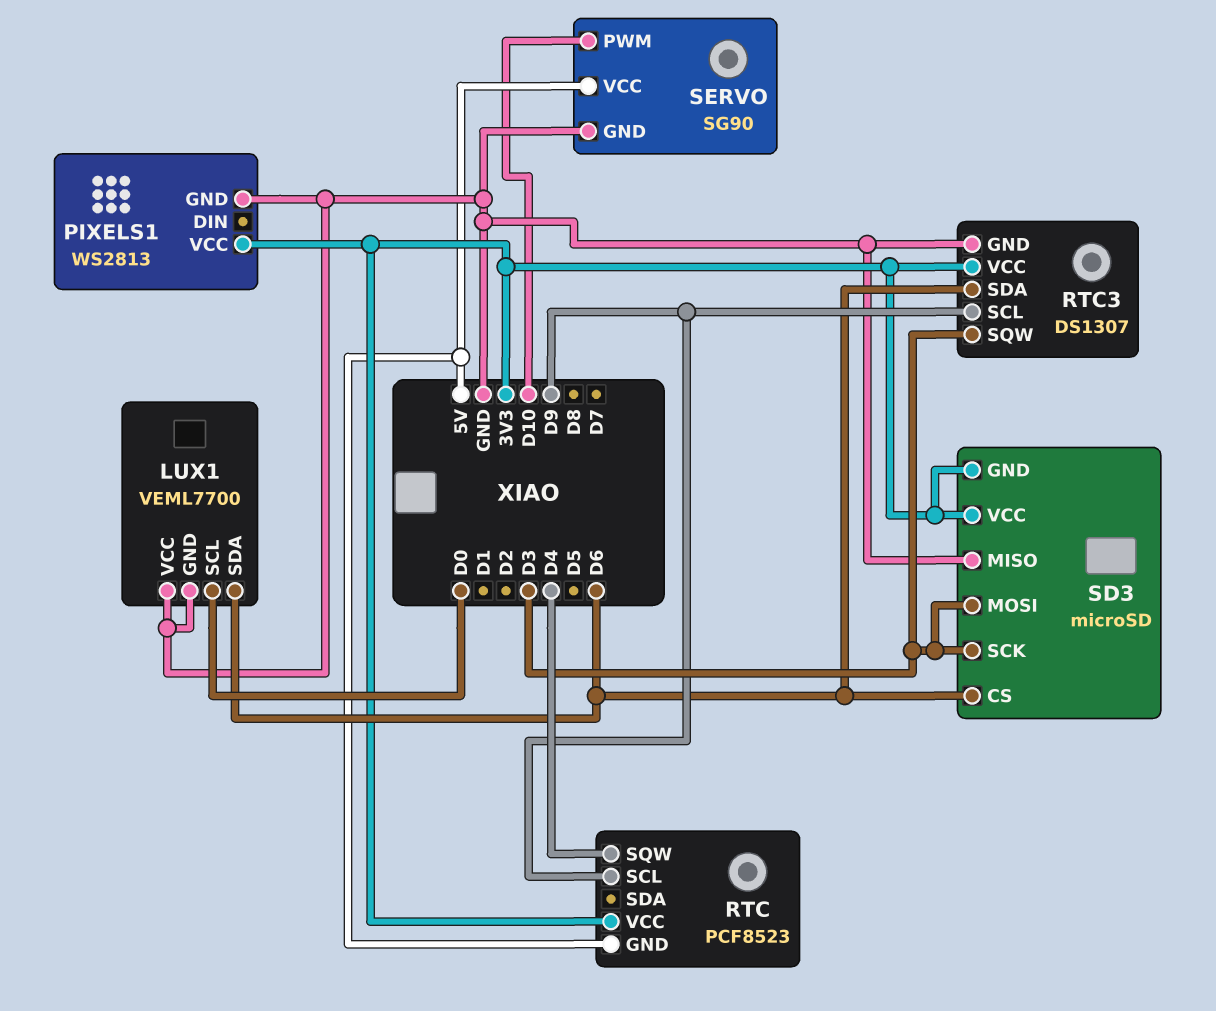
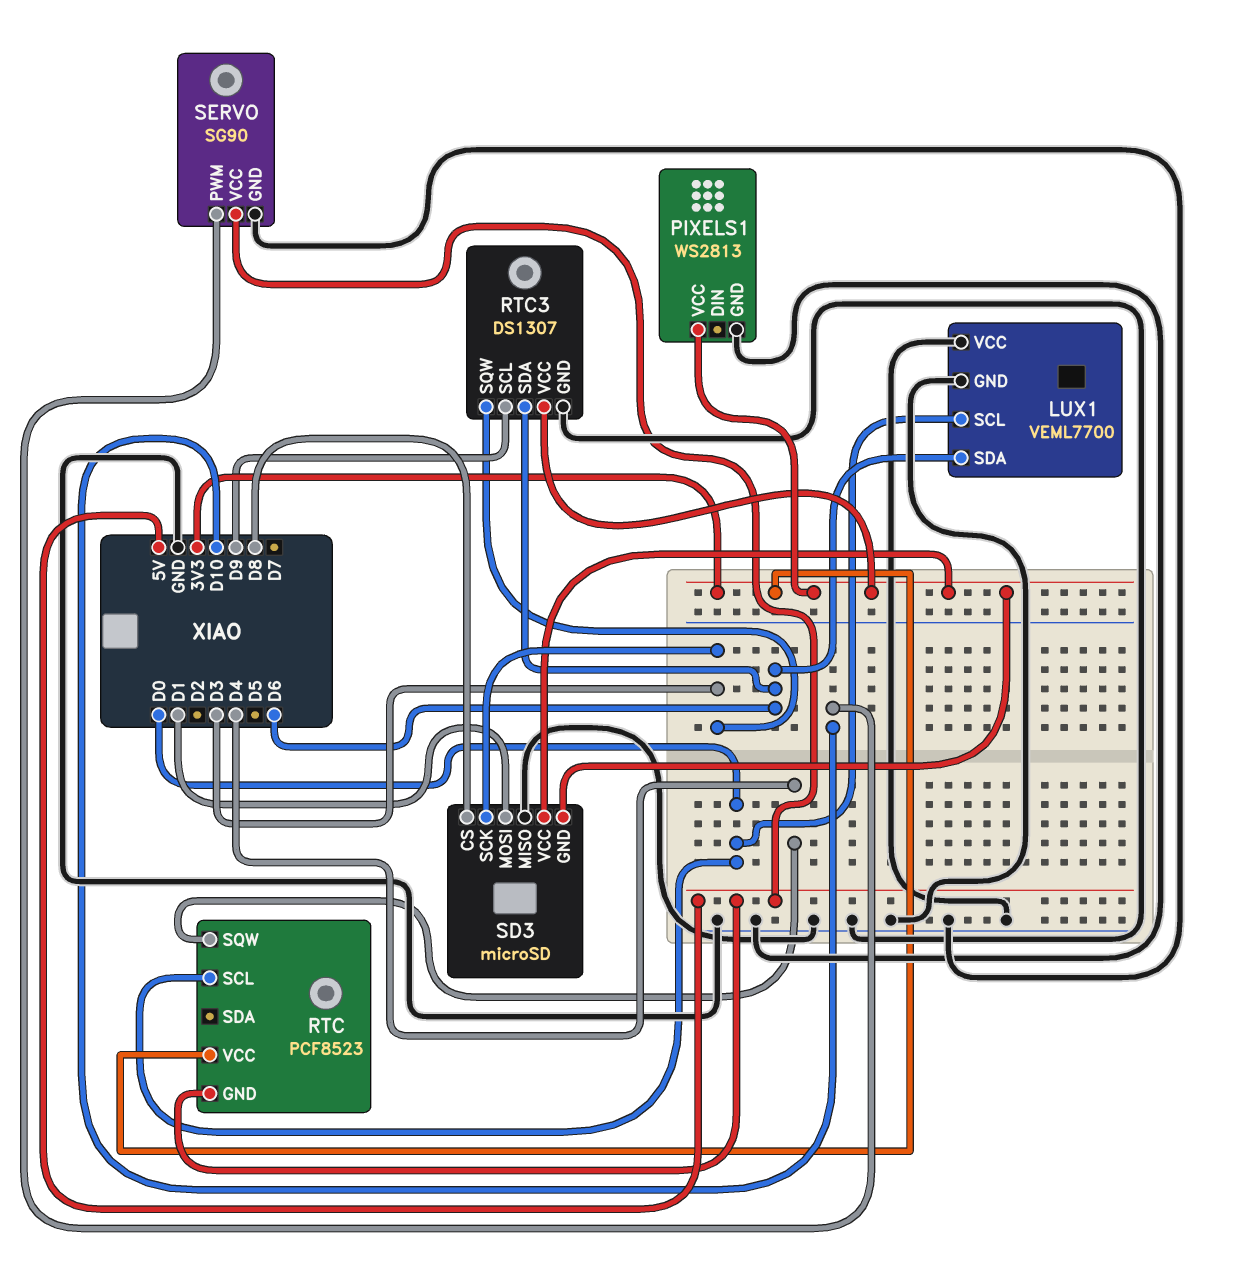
RTC pin SCL: D9 -> D0
SD3 pin CS: D6 -> D8
SD3 pin MOSI: D3 -> D1

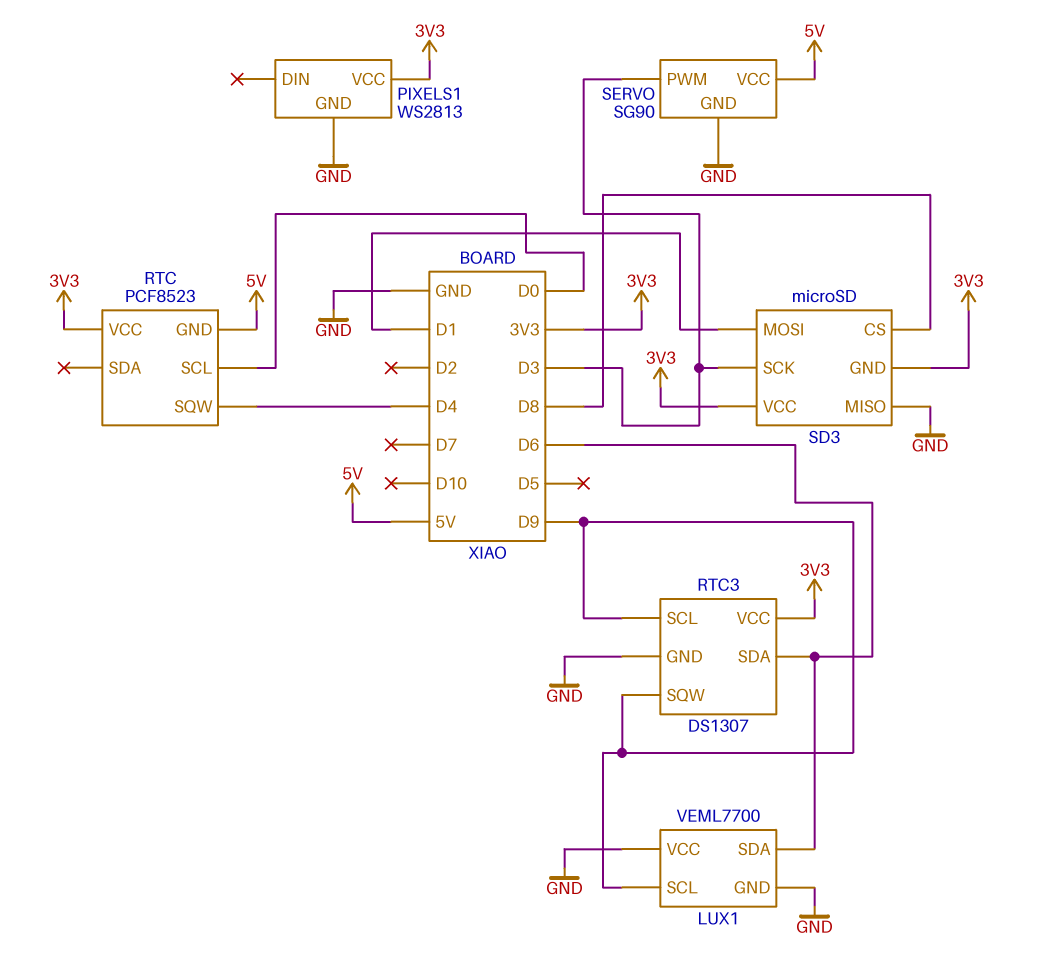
LUX1 pin SCL: D0 -> D9
RTC3 pin SQW: D3 -> D9
SERVO pin PWM: D10 -> D3

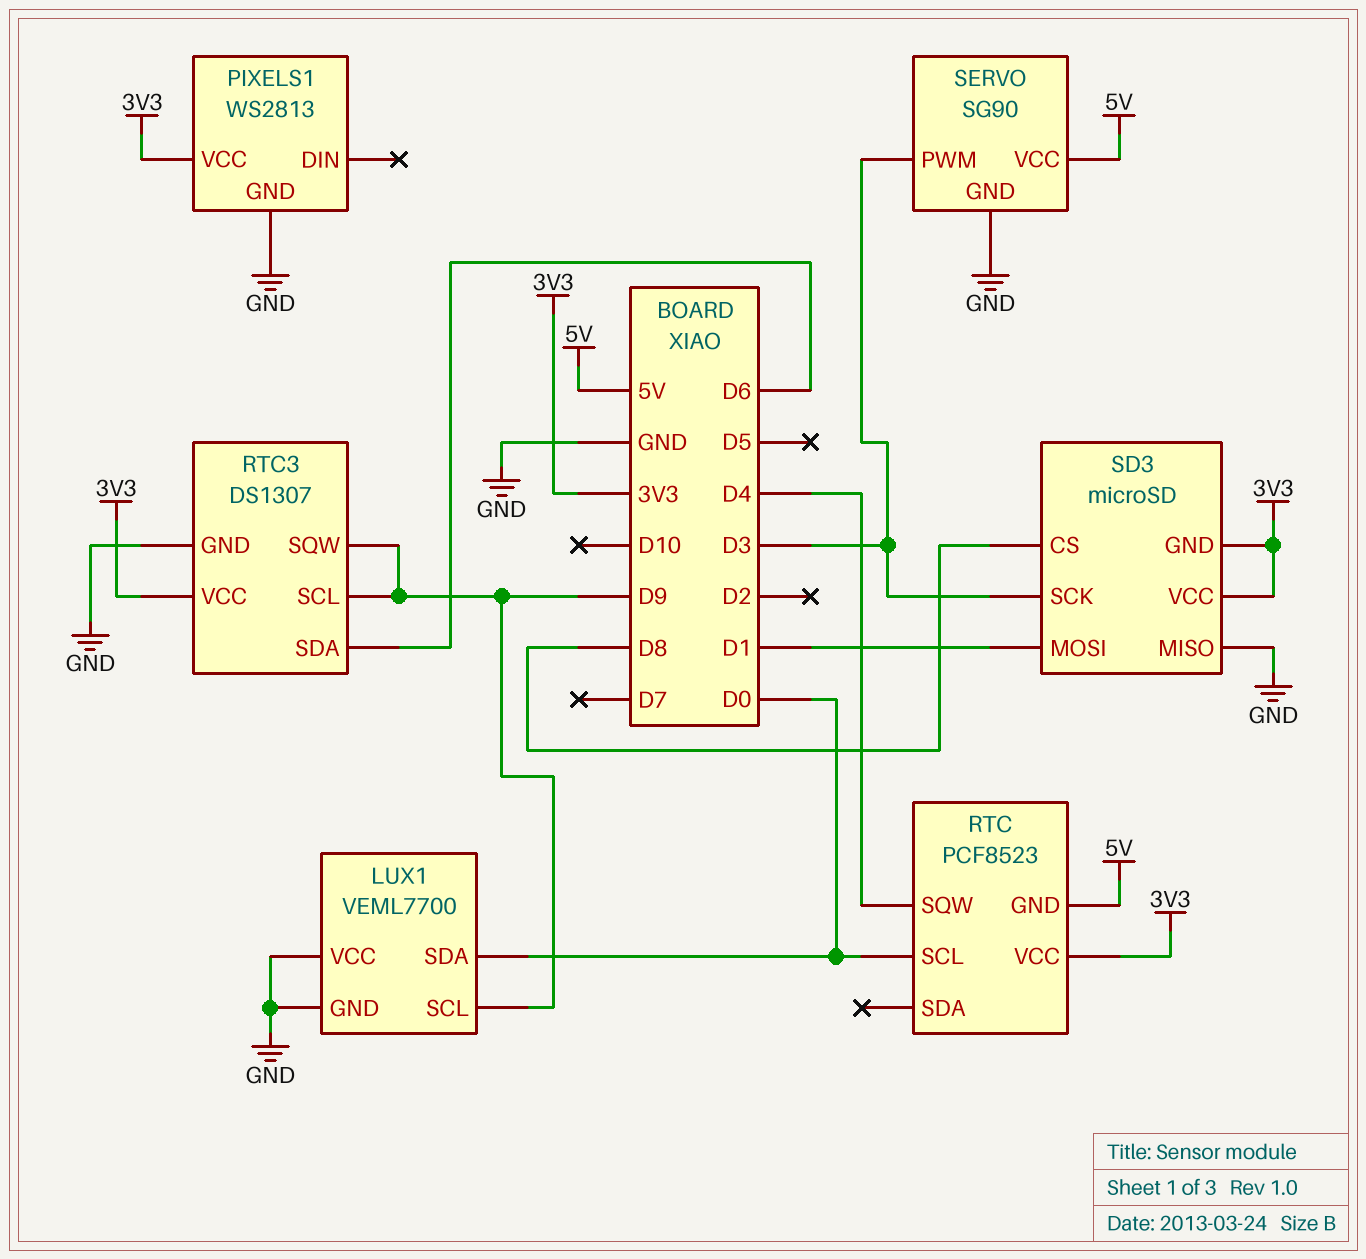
LUX1 pin SDA: D6 -> D0

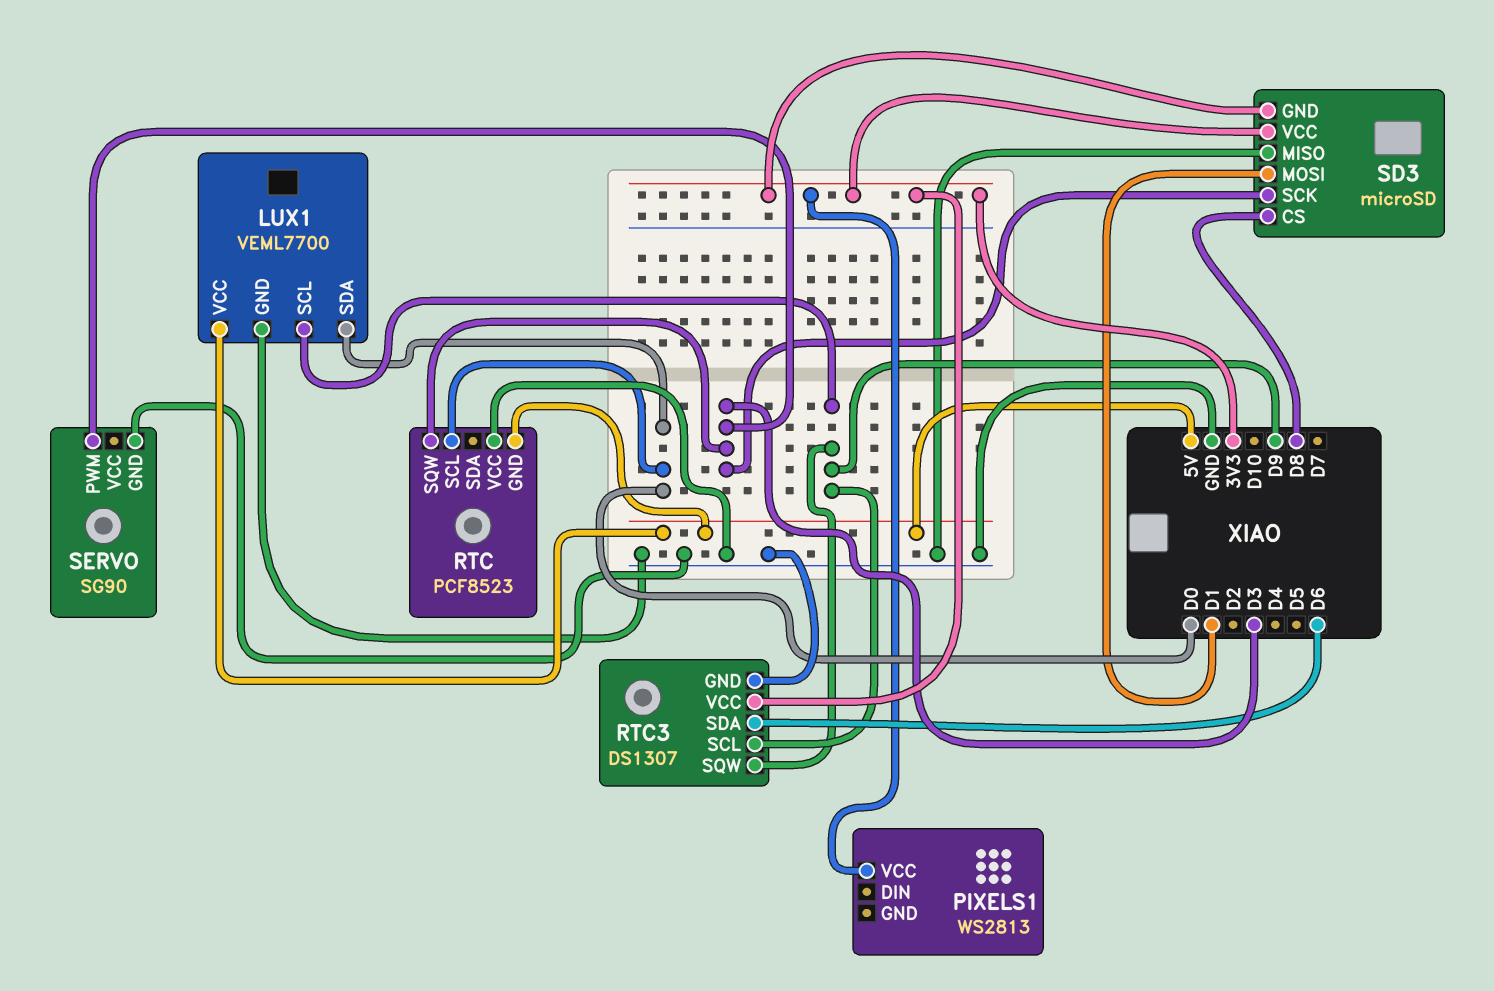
LUX1 pin VCC: GND -> 5V
PIXELS1 pin GND: GND -> none
RTC pin SQW: D4 -> D3
RTC pin VCC: 3V3 -> GND
SERVO pin VCC: 5V -> none

